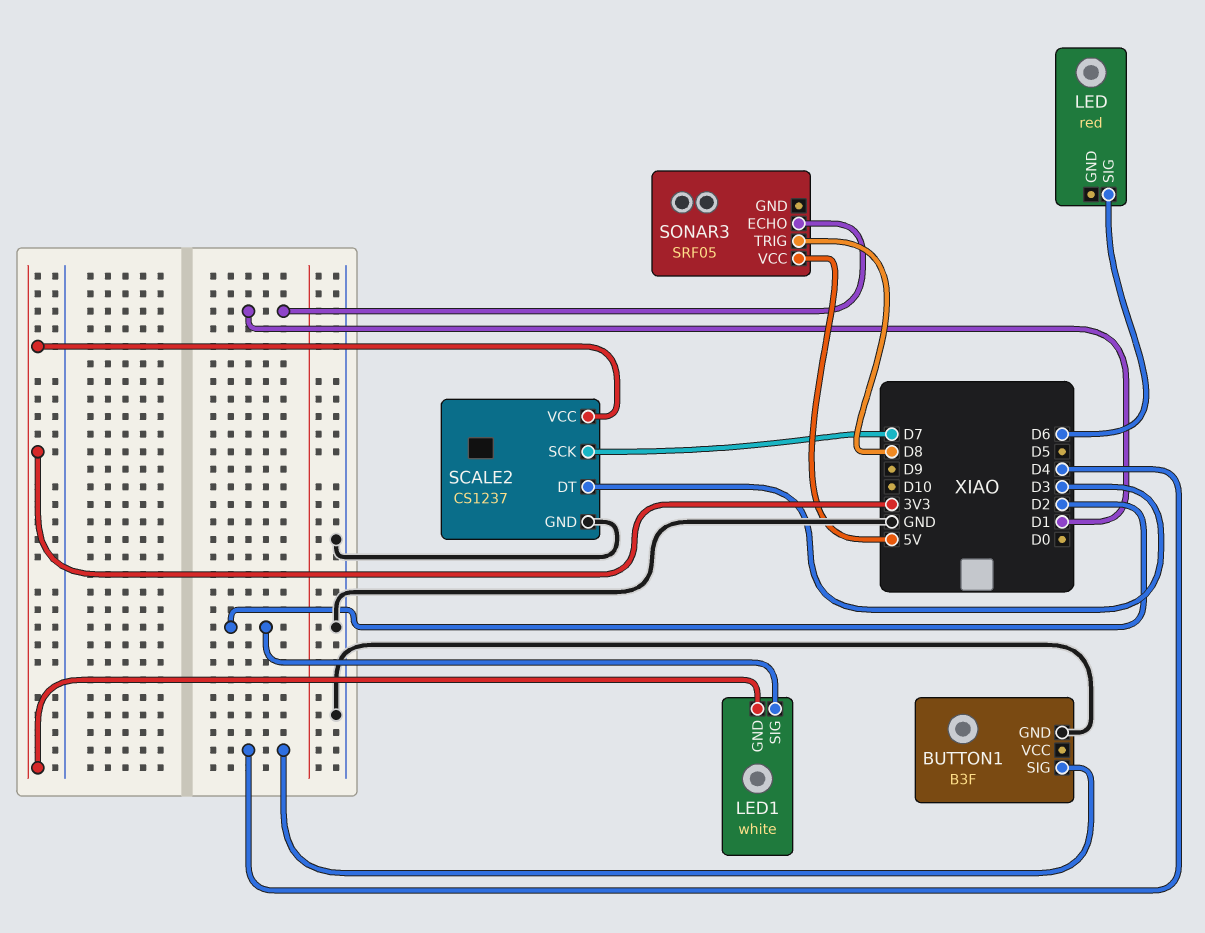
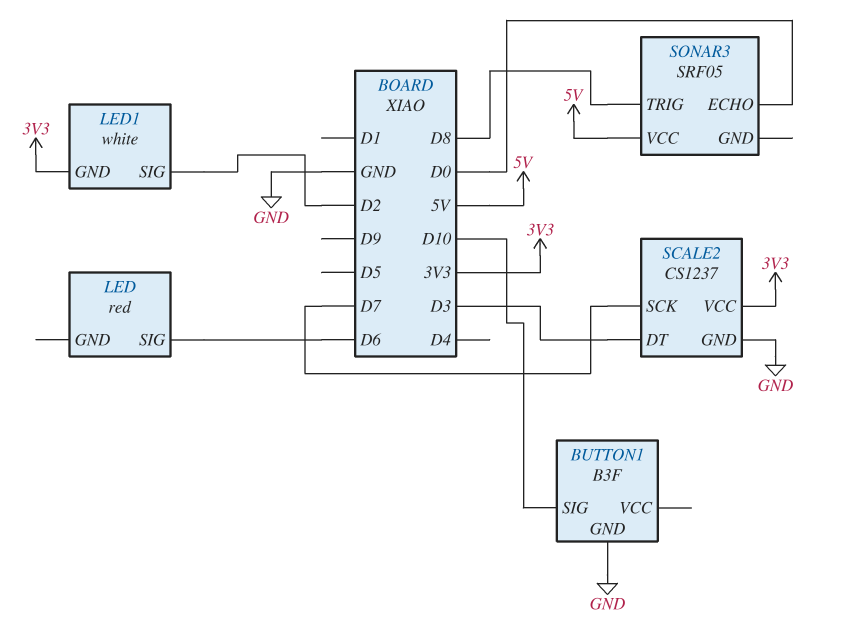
BUTTON1 pin SIG: D4 -> D10
SONAR3 pin ECHO: D1 -> D0

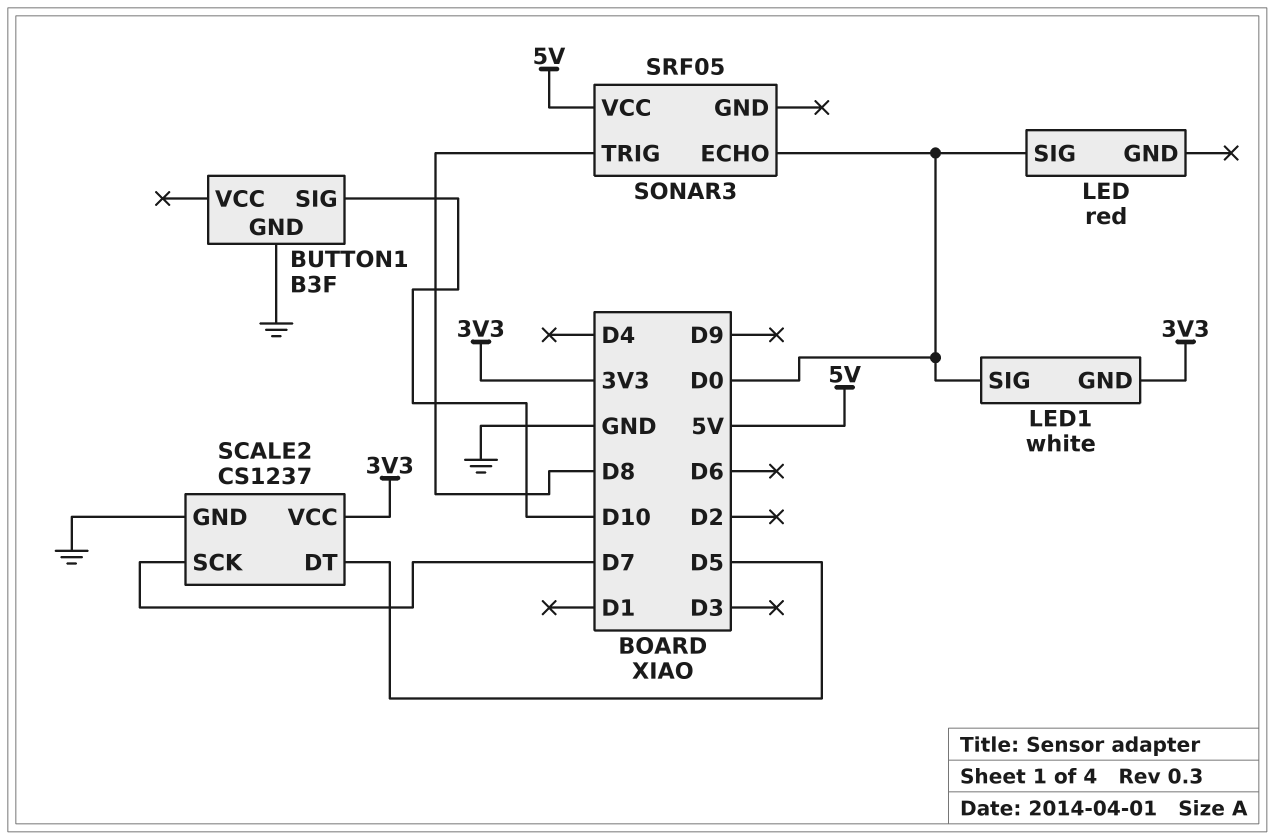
LED pin SIG: D6 -> D0
LED1 pin SIG: D2 -> D0
SCALE2 pin DT: D3 -> D5

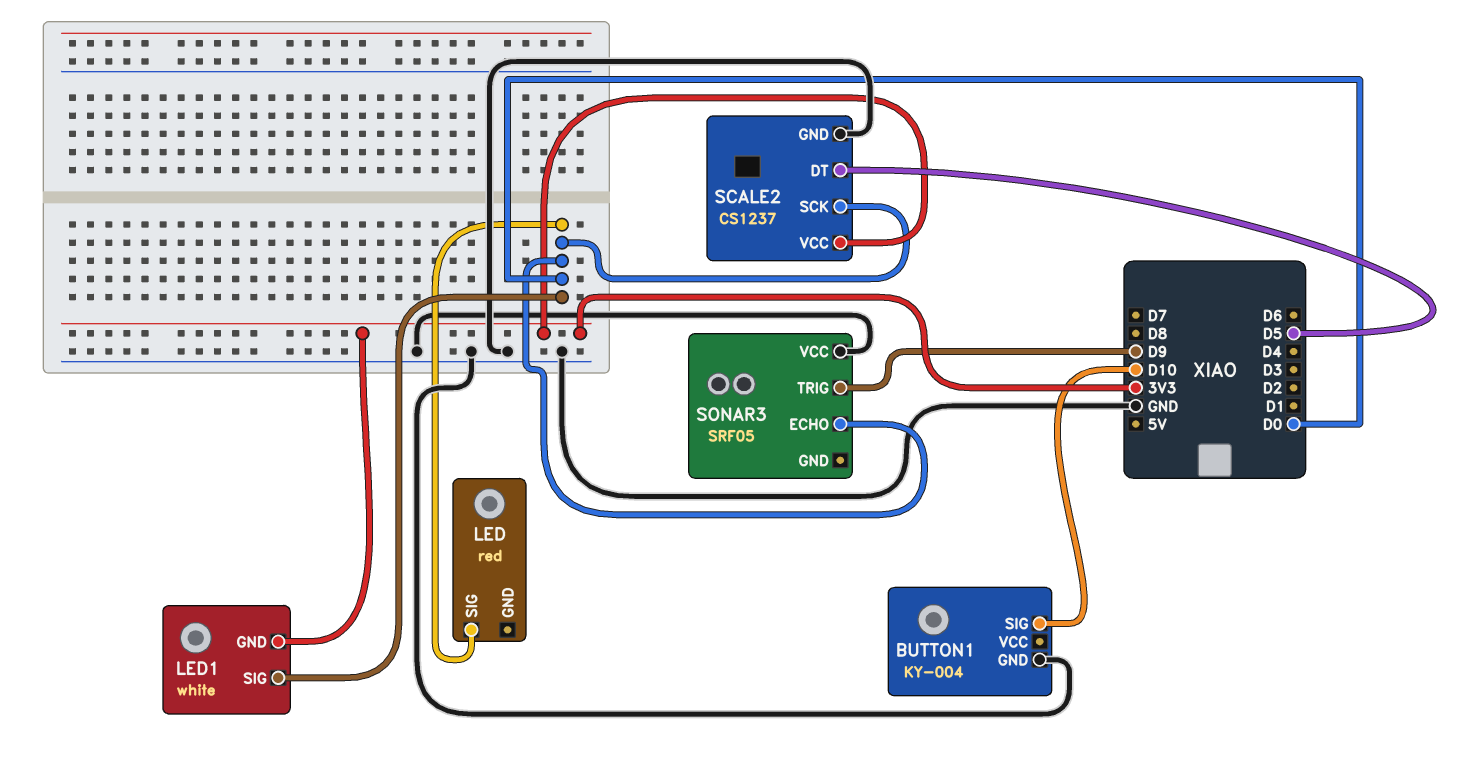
BUTTON1: B3F -> KY-004
SCALE2 pin SCK: D7 -> D0
SONAR3 pin TRIG: D8 -> D9
SONAR3 pin VCC: 5V -> GND

